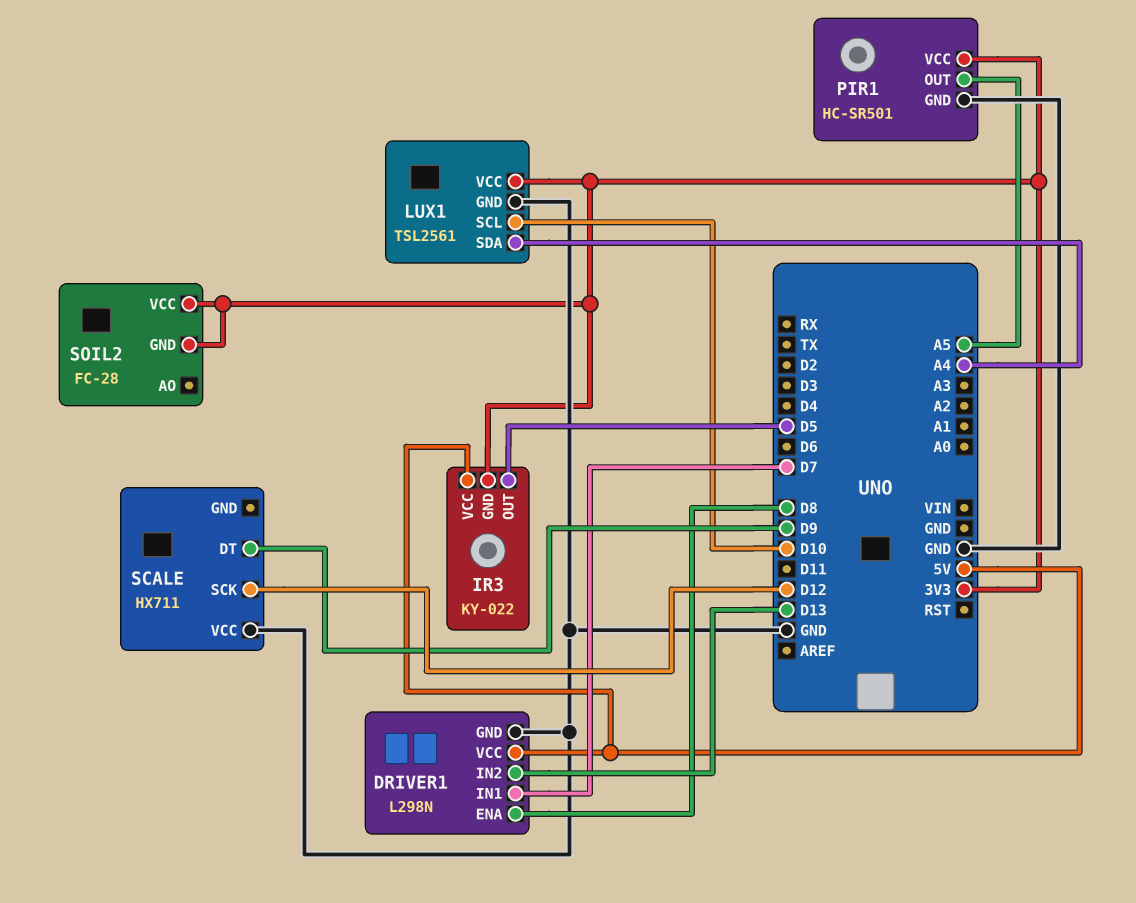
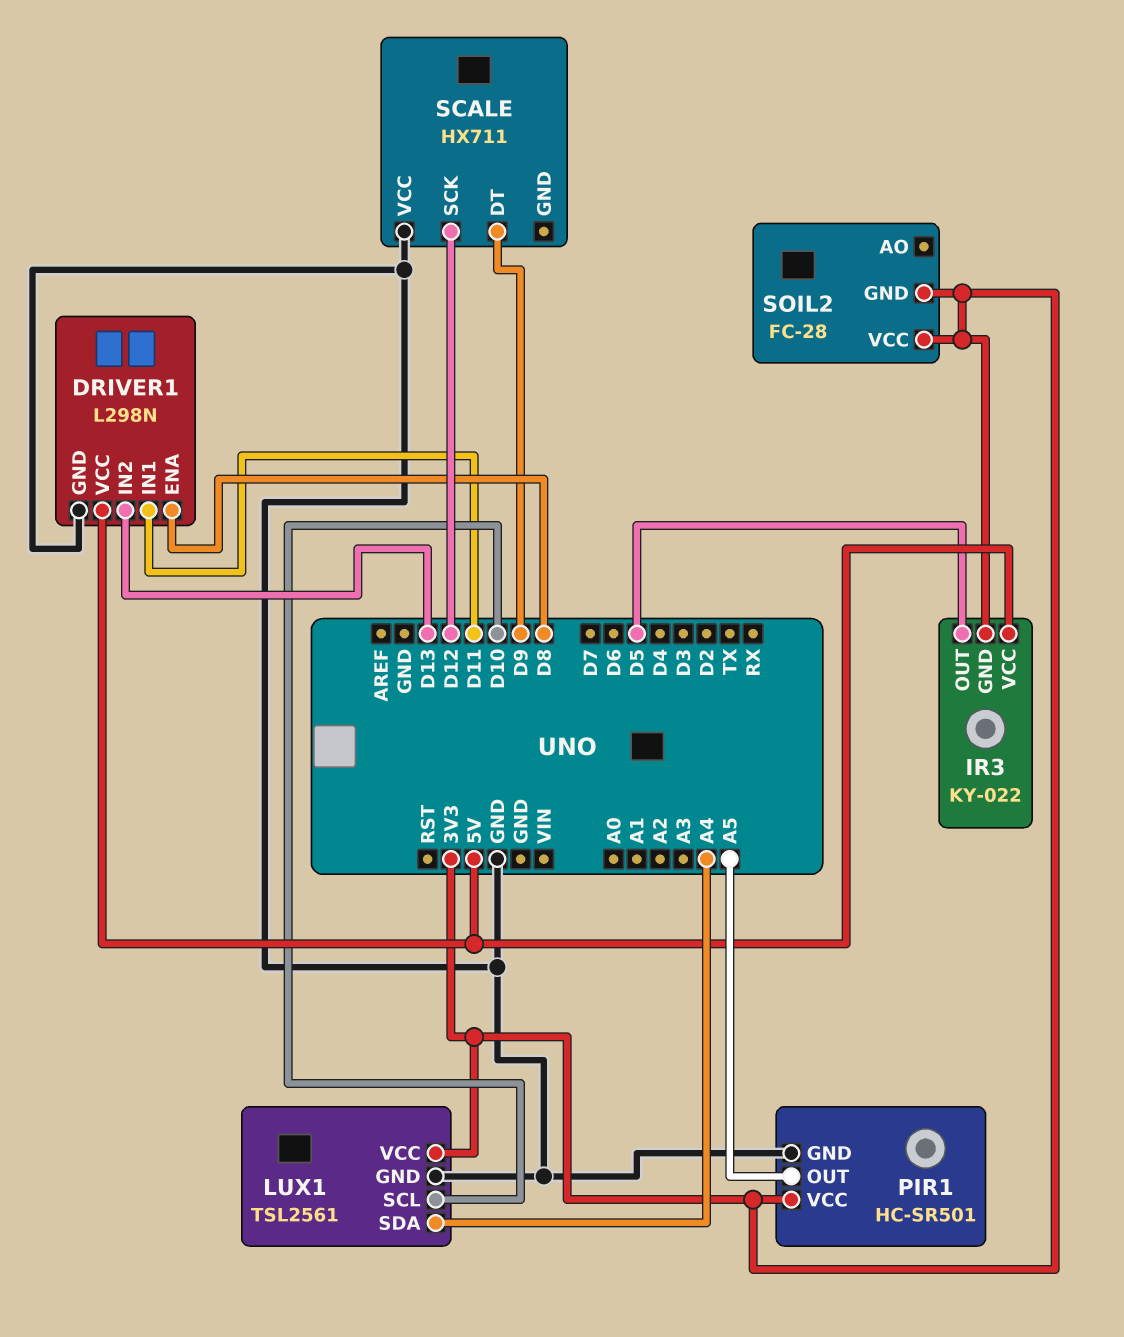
DRIVER1 pin IN1: D7 -> D11

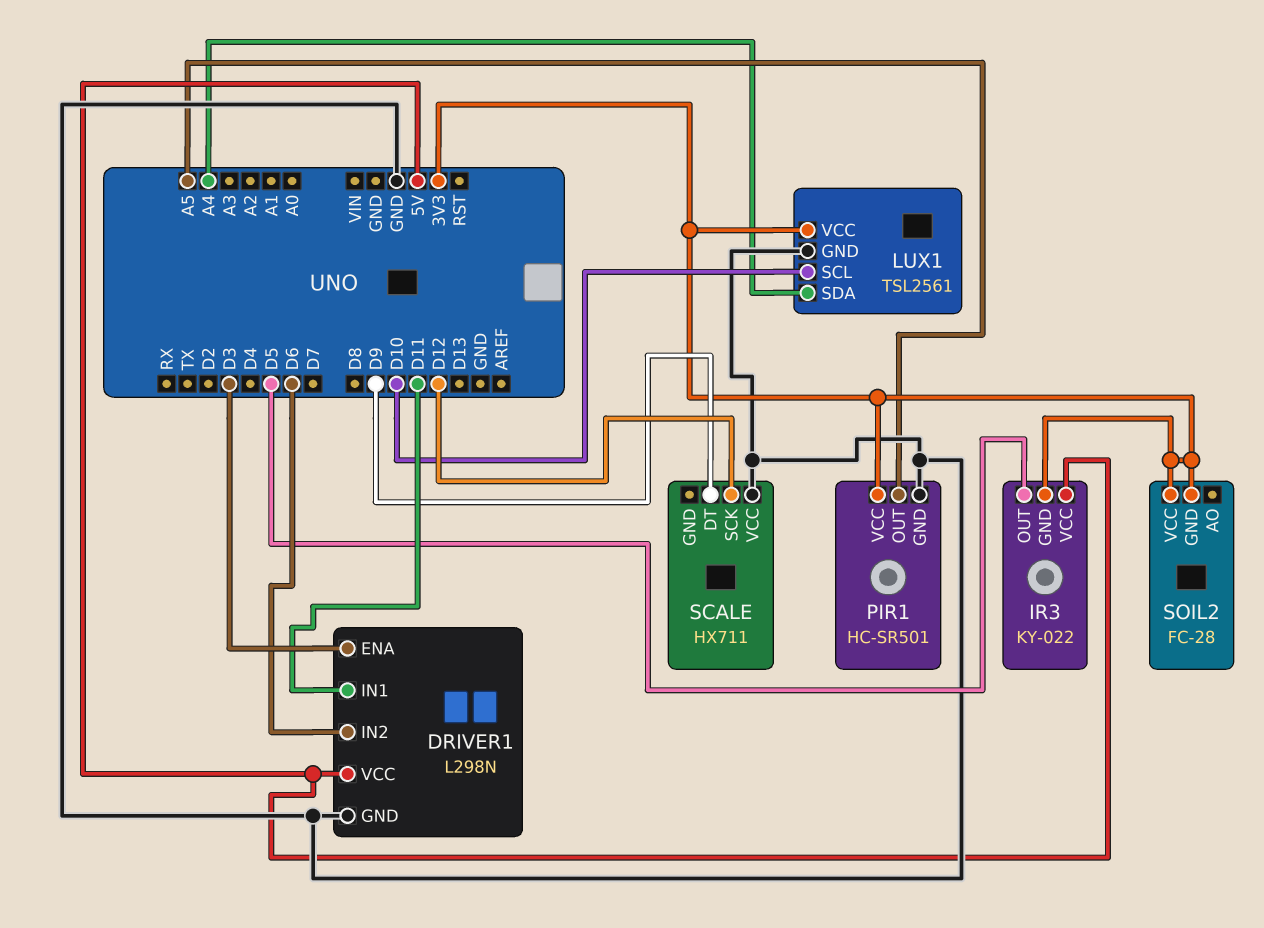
DRIVER1 pin ENA: D8 -> D3
DRIVER1 pin IN2: D13 -> D6

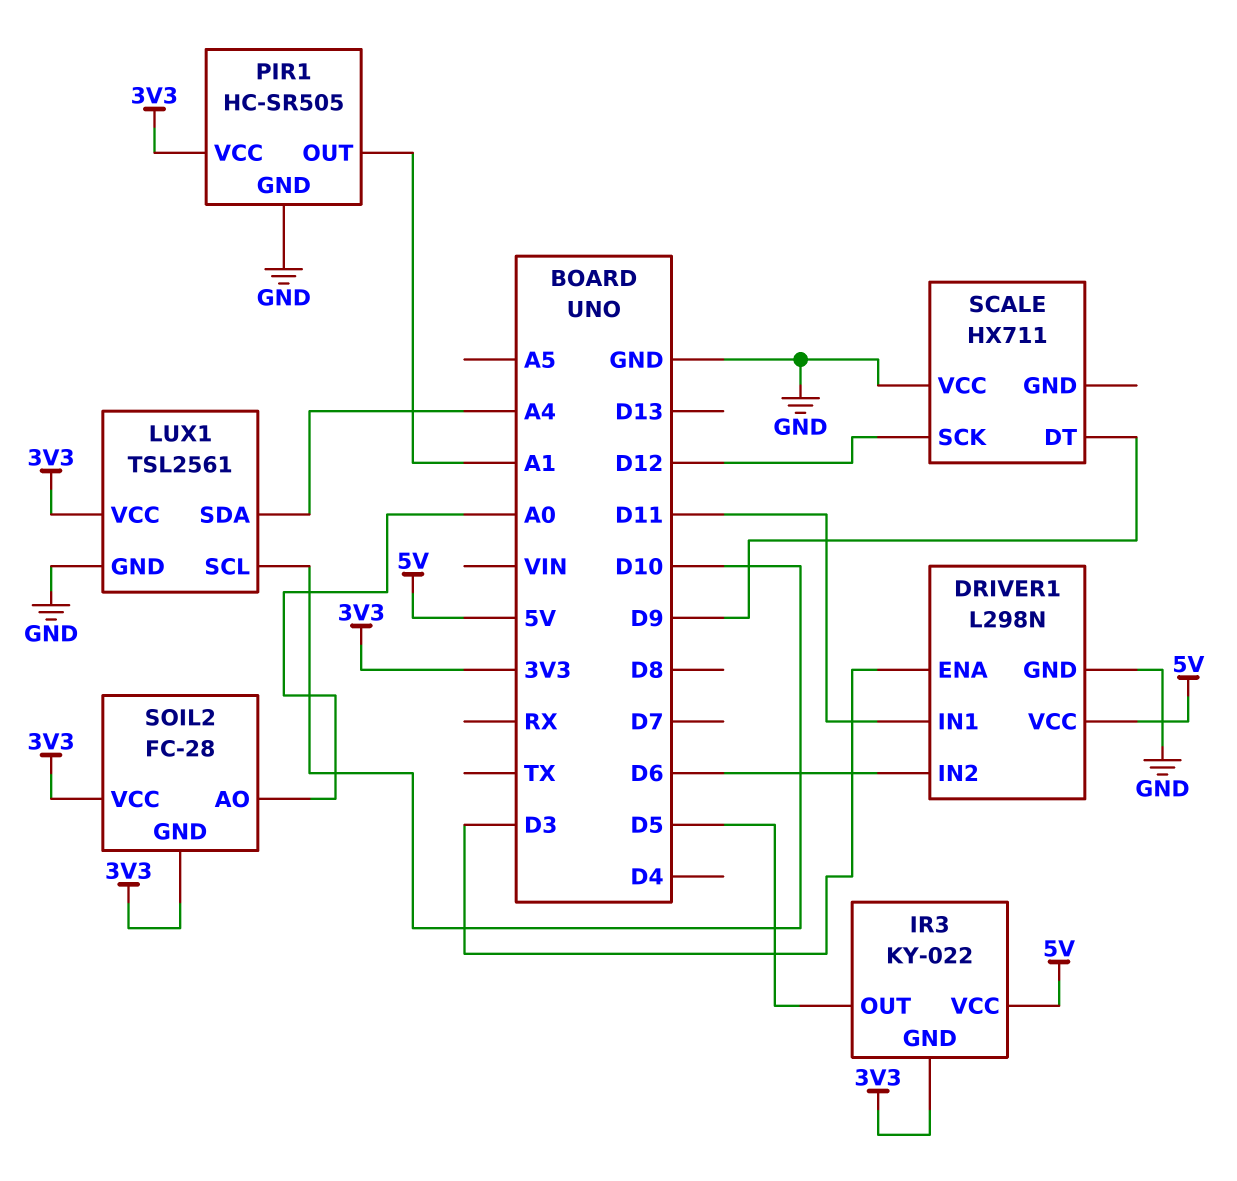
PIR1: HC-SR501 -> HC-SR505
PIR1 pin OUT: A5 -> A1
SOIL2 pin AO: none -> A0

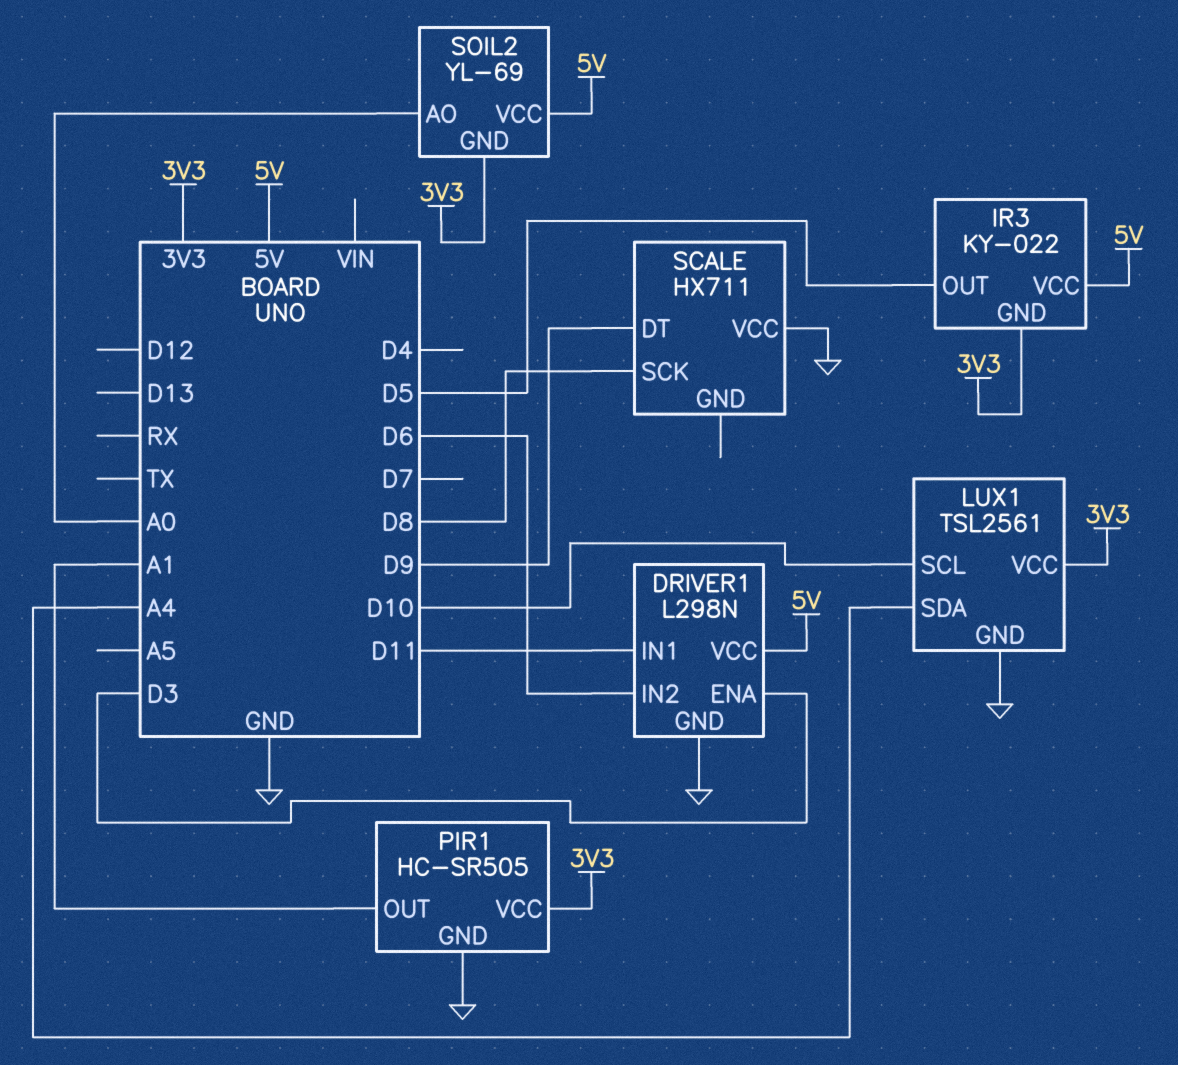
SCALE pin SCK: D12 -> D8
SOIL2: FC-28 -> YL-69
SOIL2 pin VCC: 3V3 -> 5V

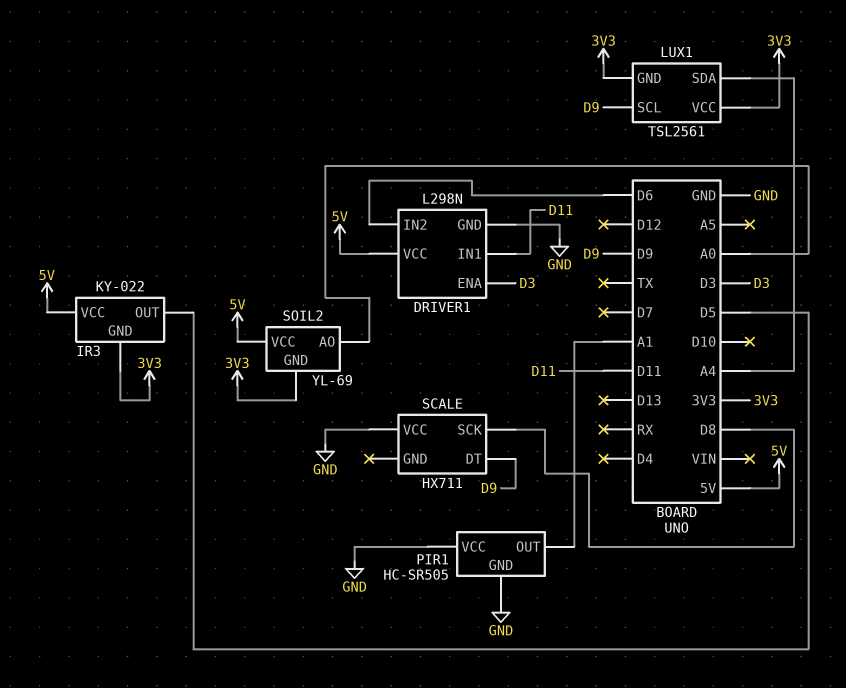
LUX1 pin GND: GND -> 3V3
LUX1 pin SCL: D10 -> D9
PIR1 pin VCC: 3V3 -> GND

